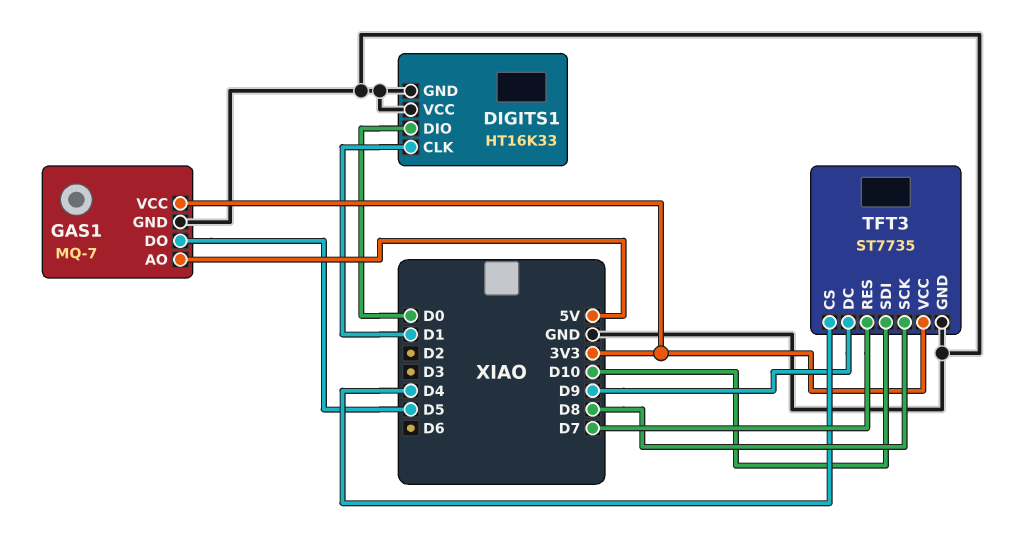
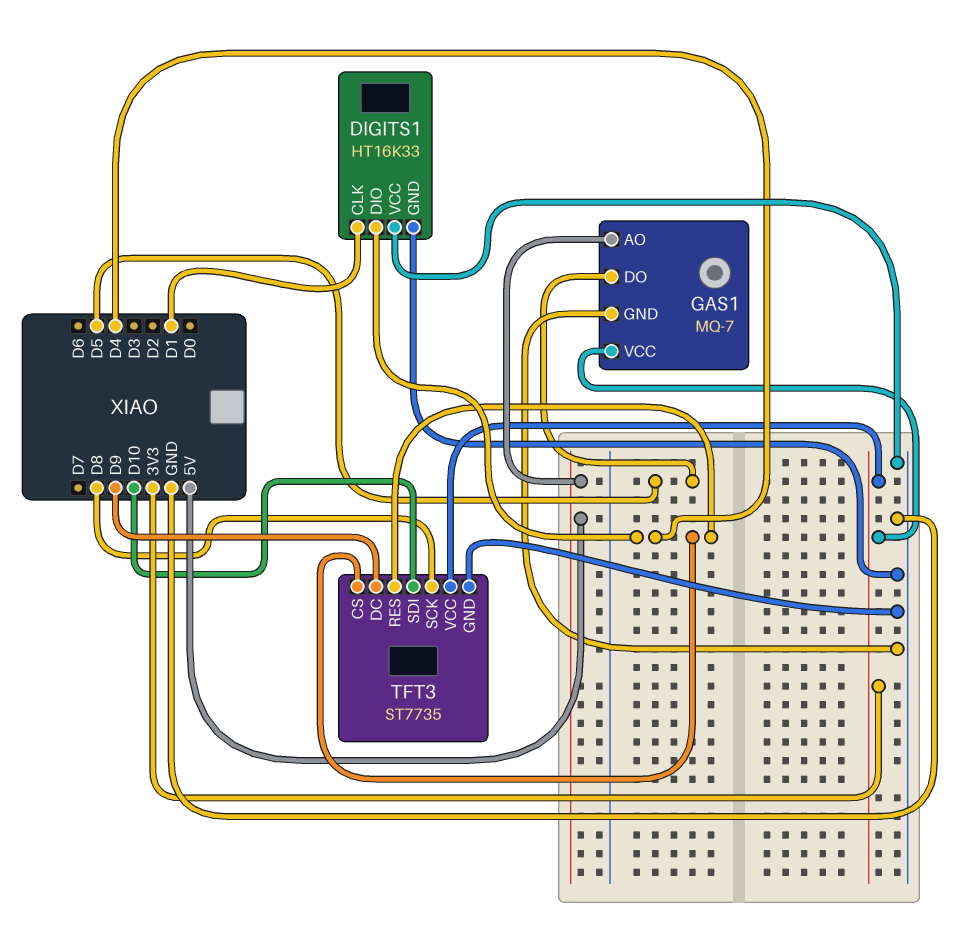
DIGITS1 pin DIO: D0 -> D4
TFT3 pin RES: D7 -> D4

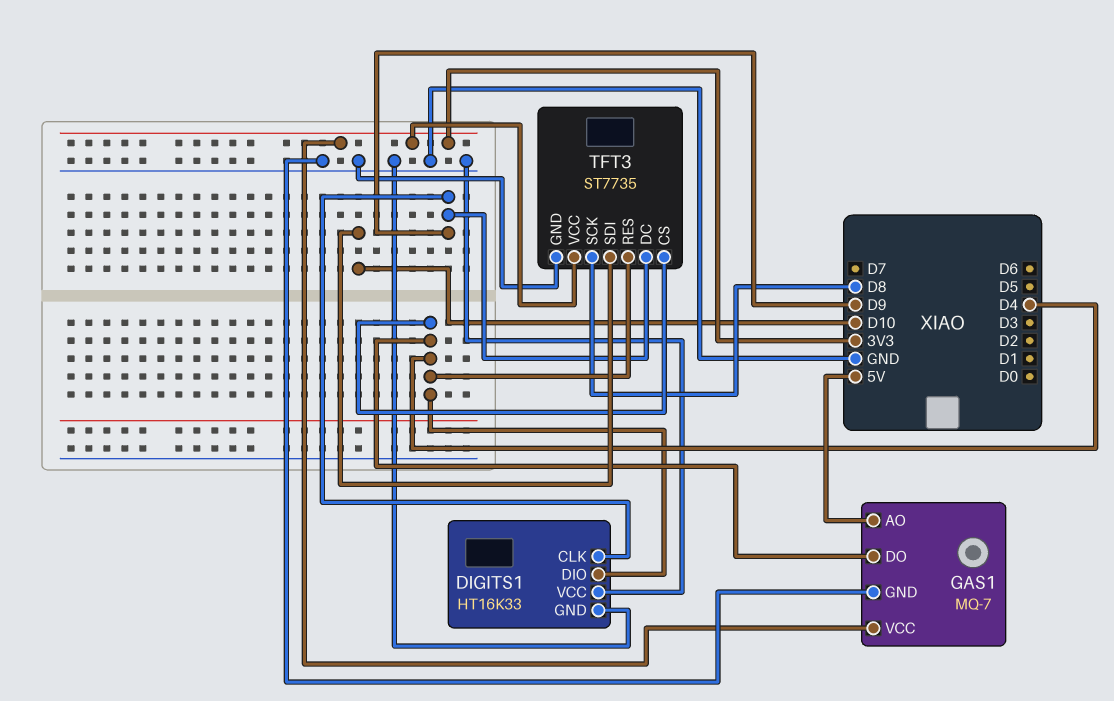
DIGITS1 pin CLK: D1 -> D9
GAS1 pin DO: D5 -> D4

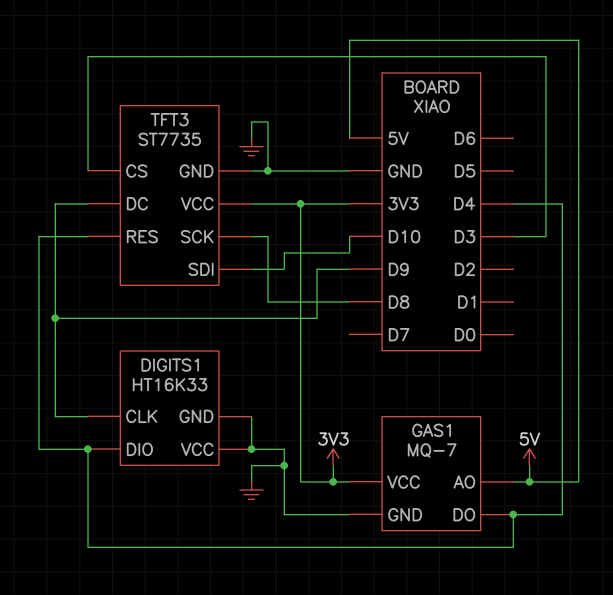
TFT3 pin CS: D4 -> D3

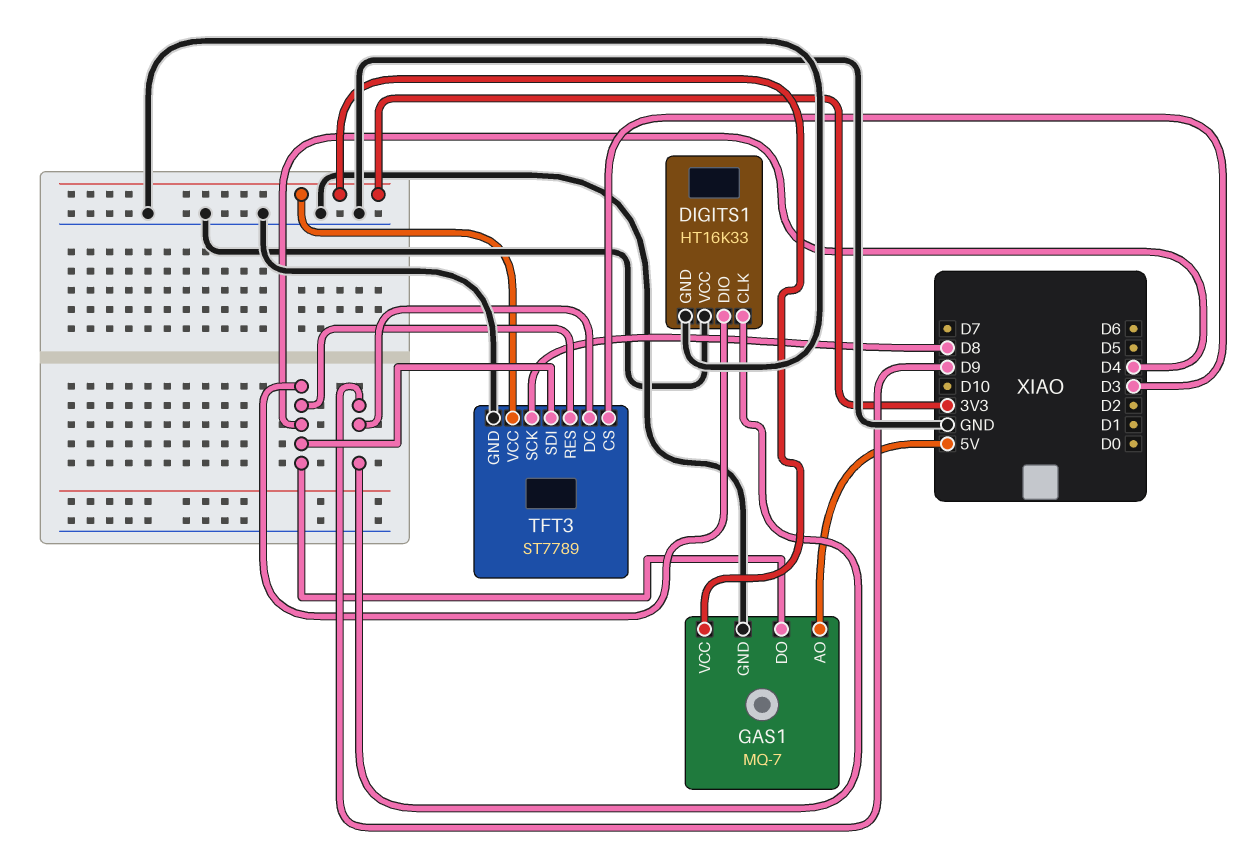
TFT3: ST7735 -> ST7789
TFT3 pin SDI: D10 -> D4

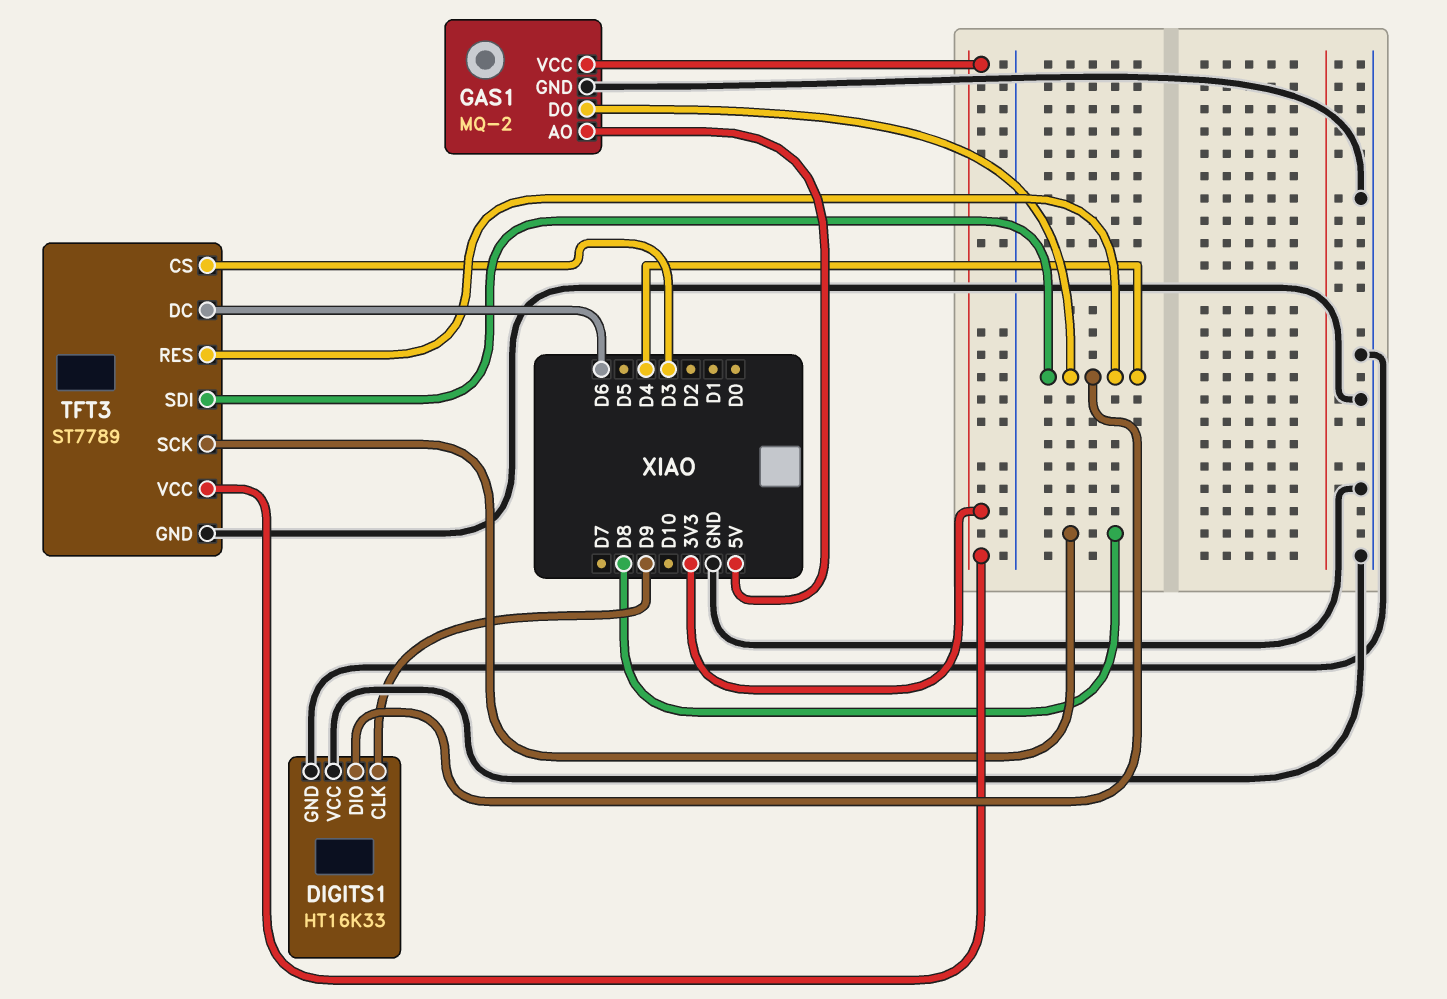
GAS1: MQ-7 -> MQ-2
TFT3 pin DC: D9 -> D6

